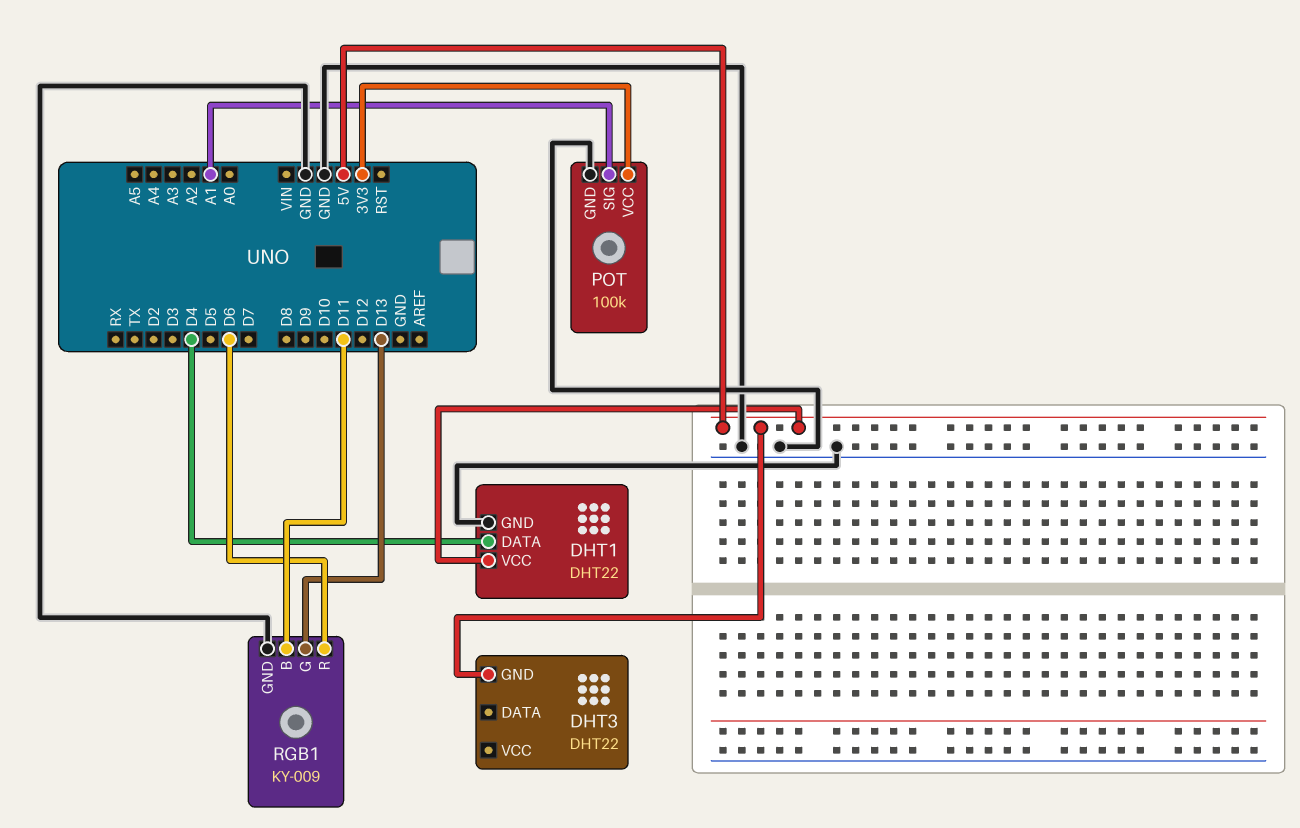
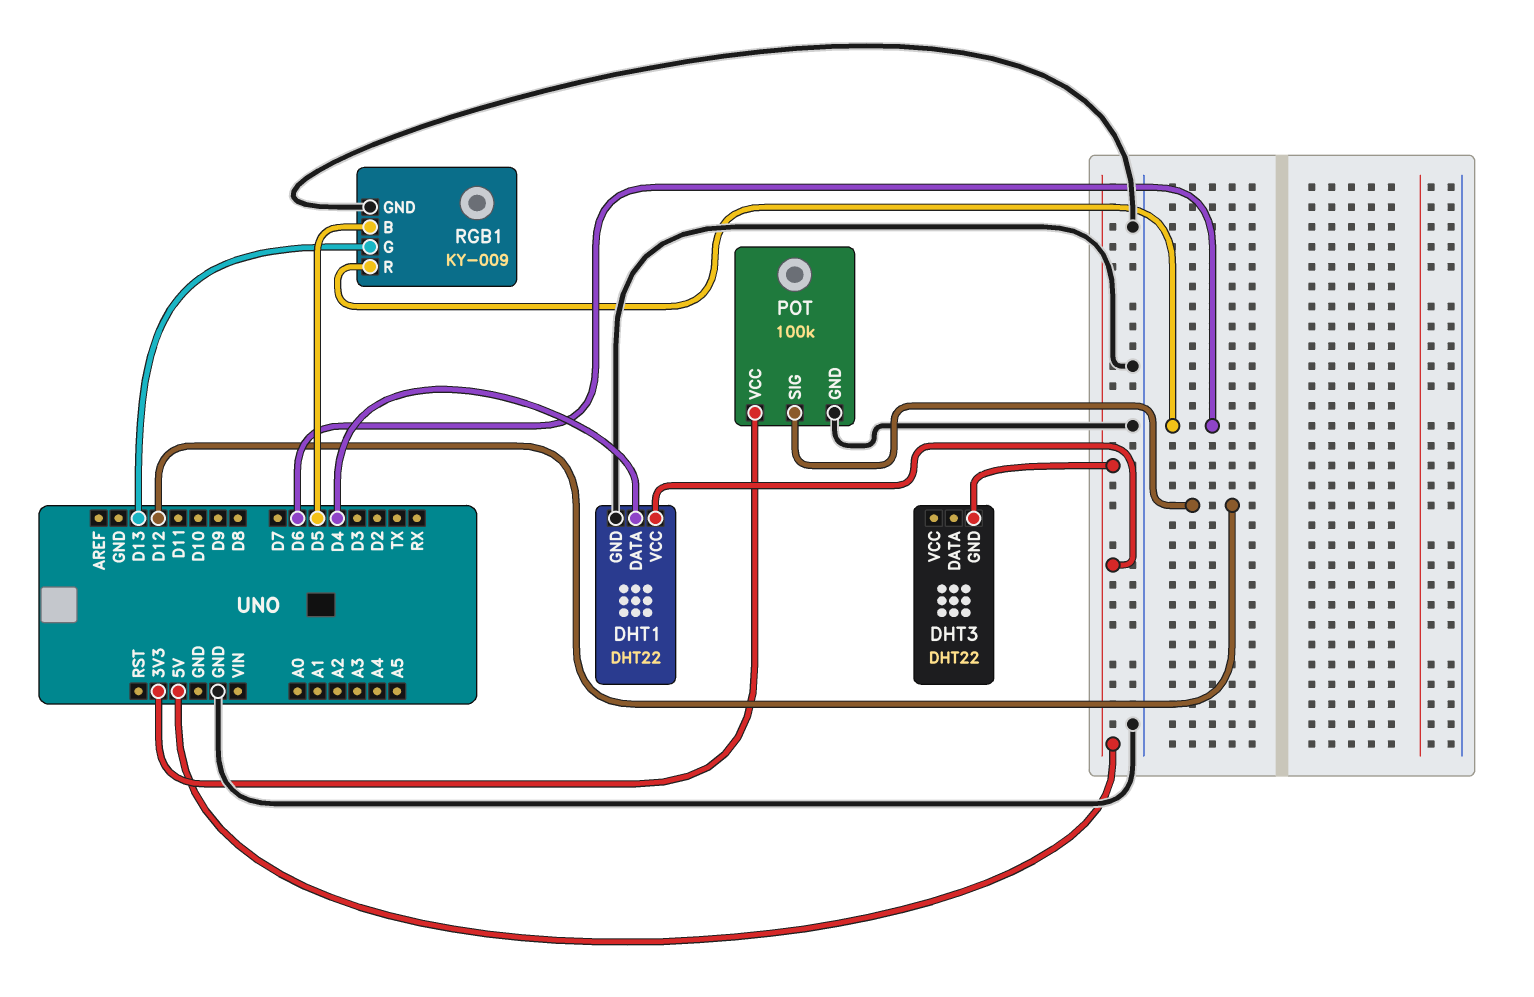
POT pin SIG: A1 -> D12
RGB1 pin B: D11 -> D5

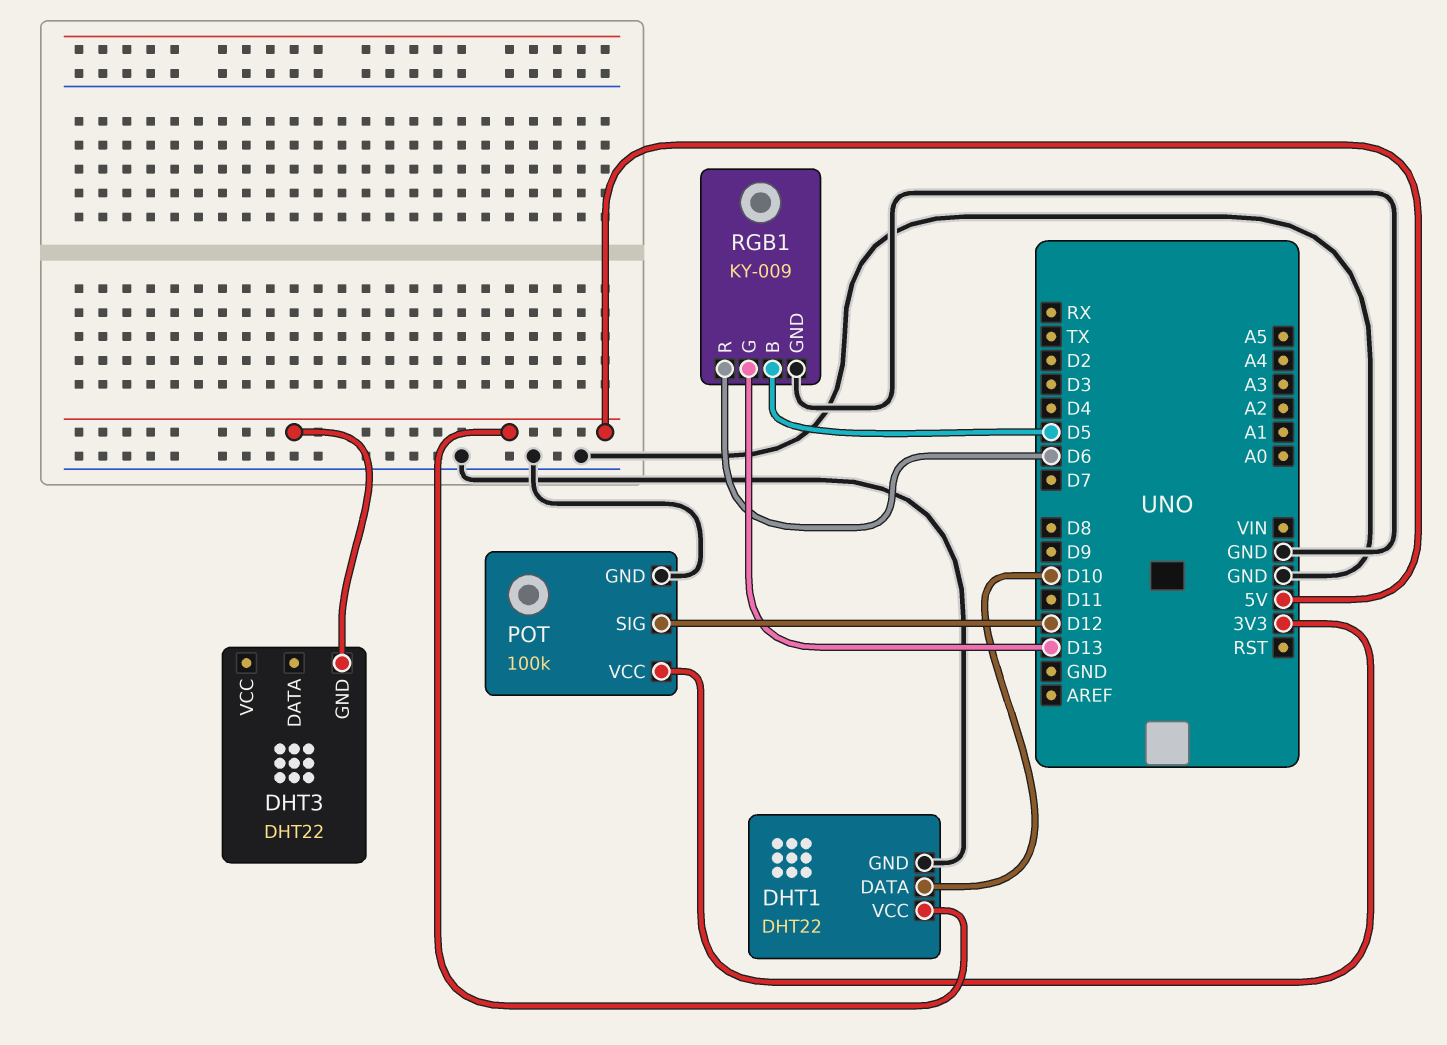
DHT1 pin DATA: D4 -> D10

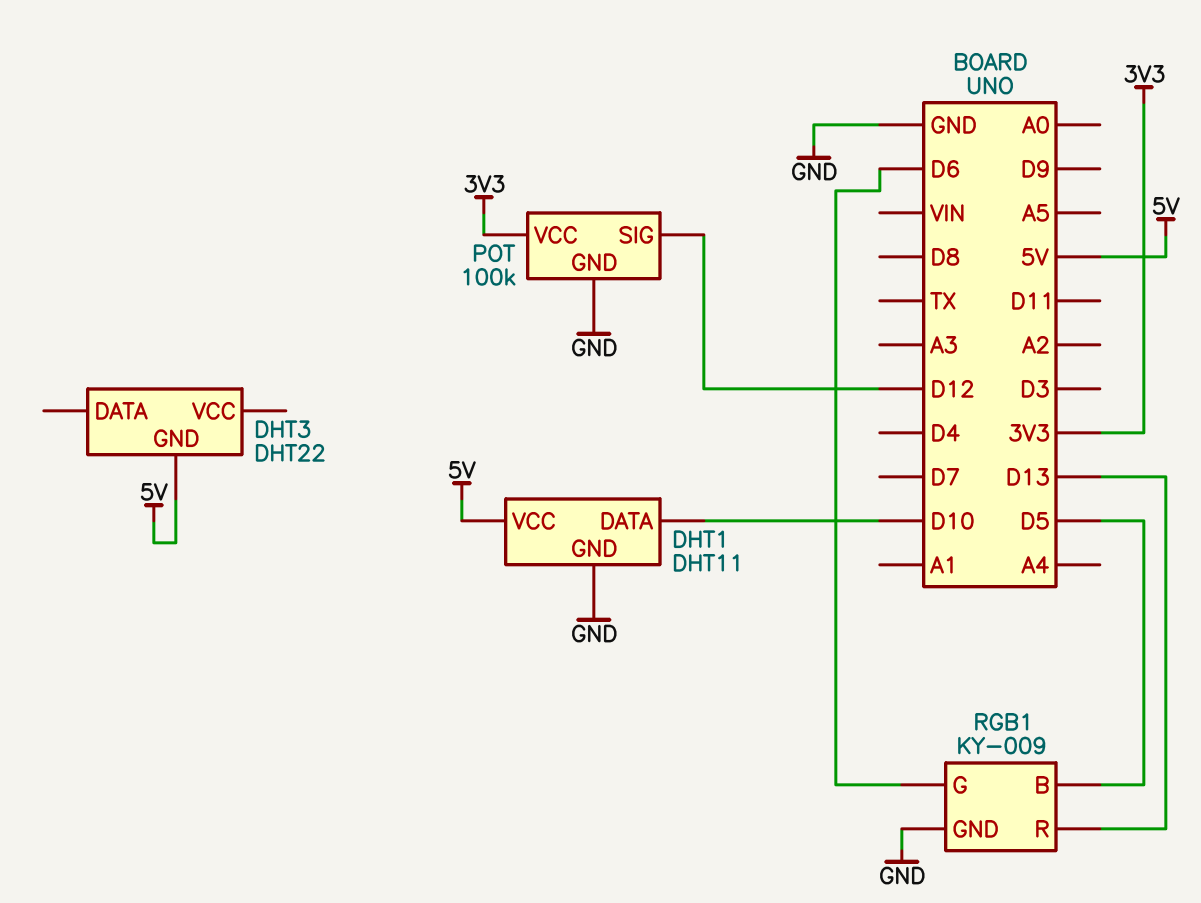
DHT1: DHT22 -> DHT11
RGB1 pin G: D13 -> D6
RGB1 pin R: D6 -> D13

